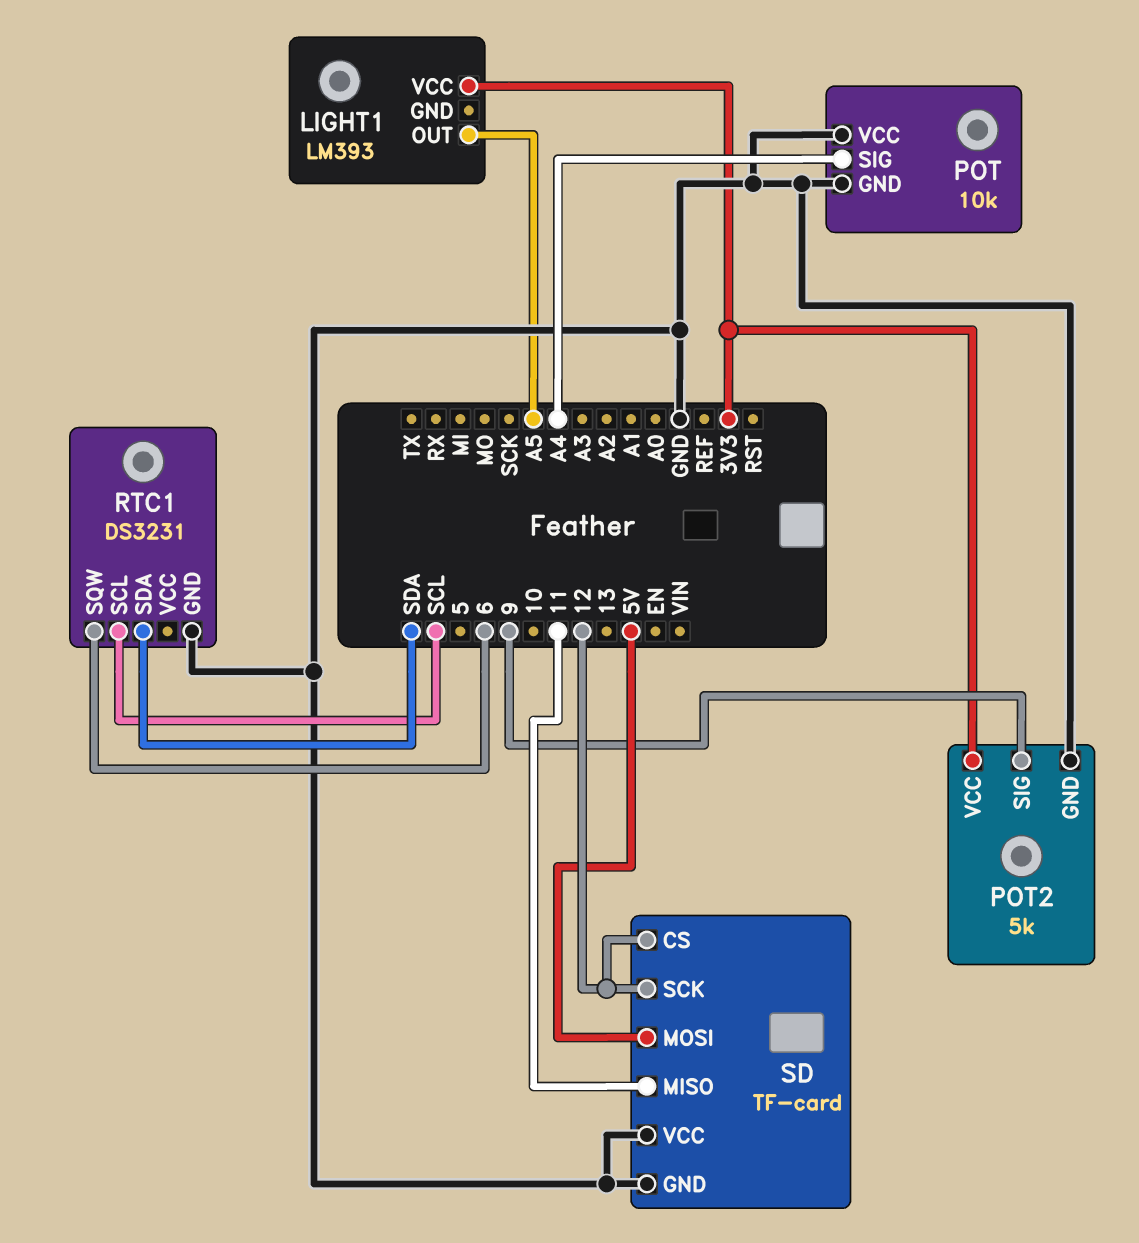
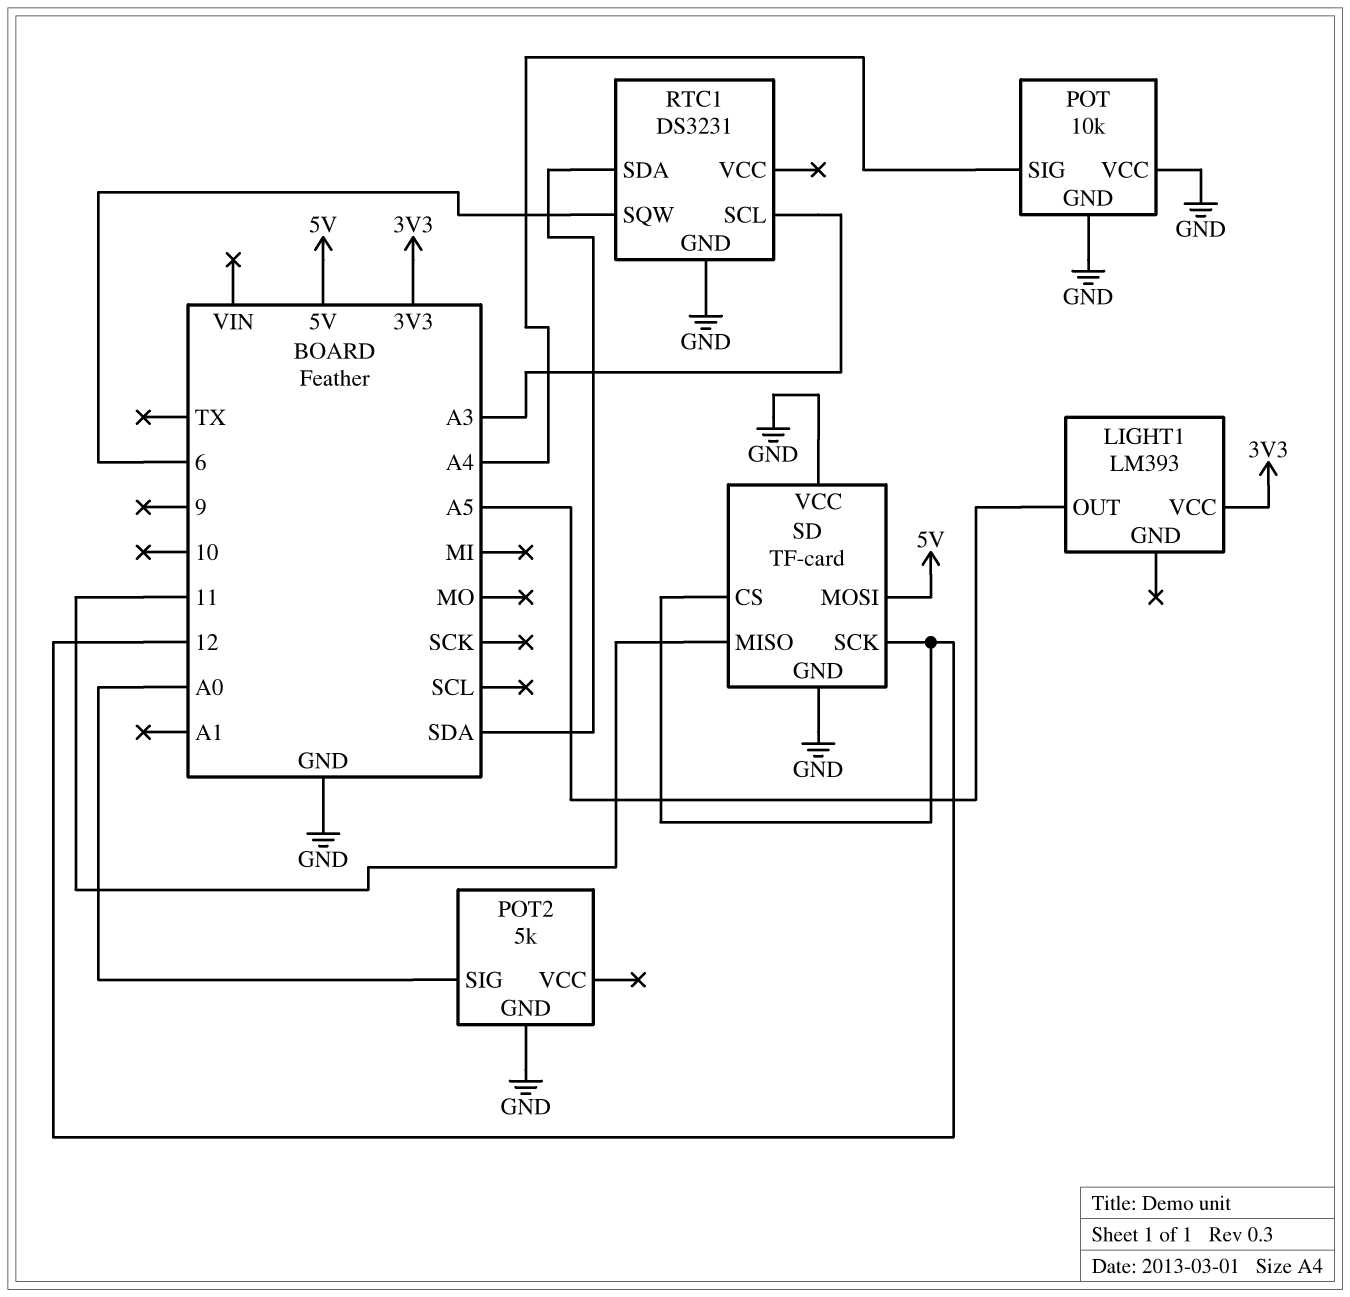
POT2 pin SIG: 9 -> A0
POT2 pin VCC: 3V3 -> none
RTC1 pin SCL: SCL -> A3

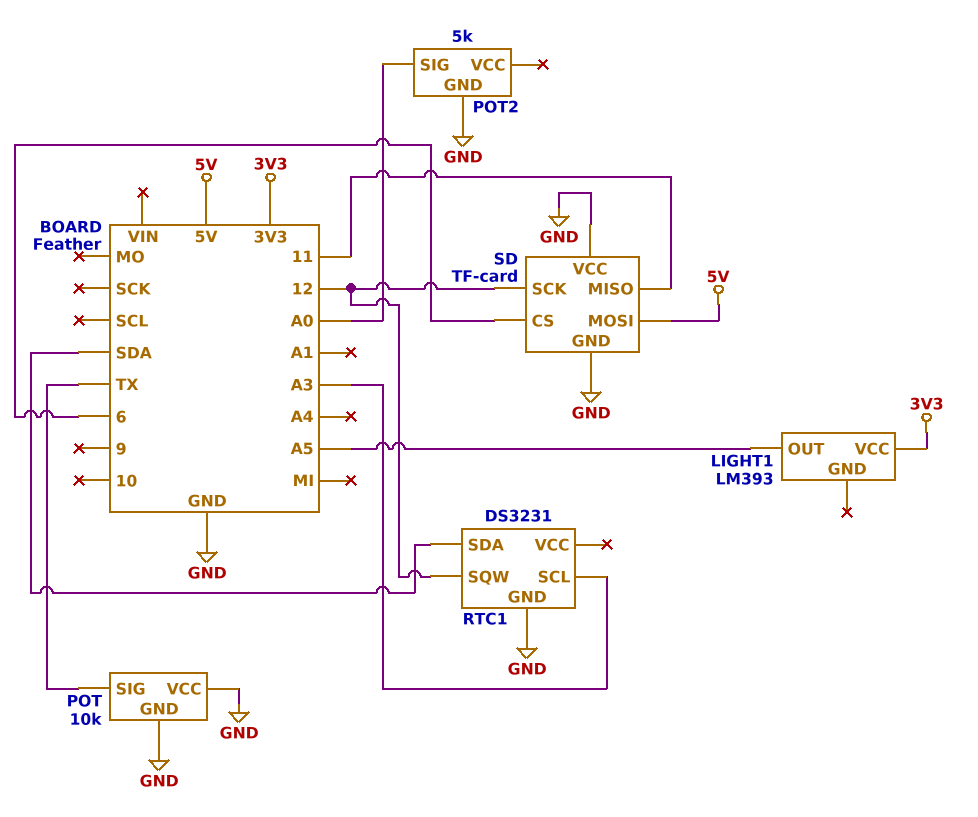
POT pin SIG: A4 -> TX
RTC1 pin SQW: 6 -> 12
SD pin CS: 12 -> 6

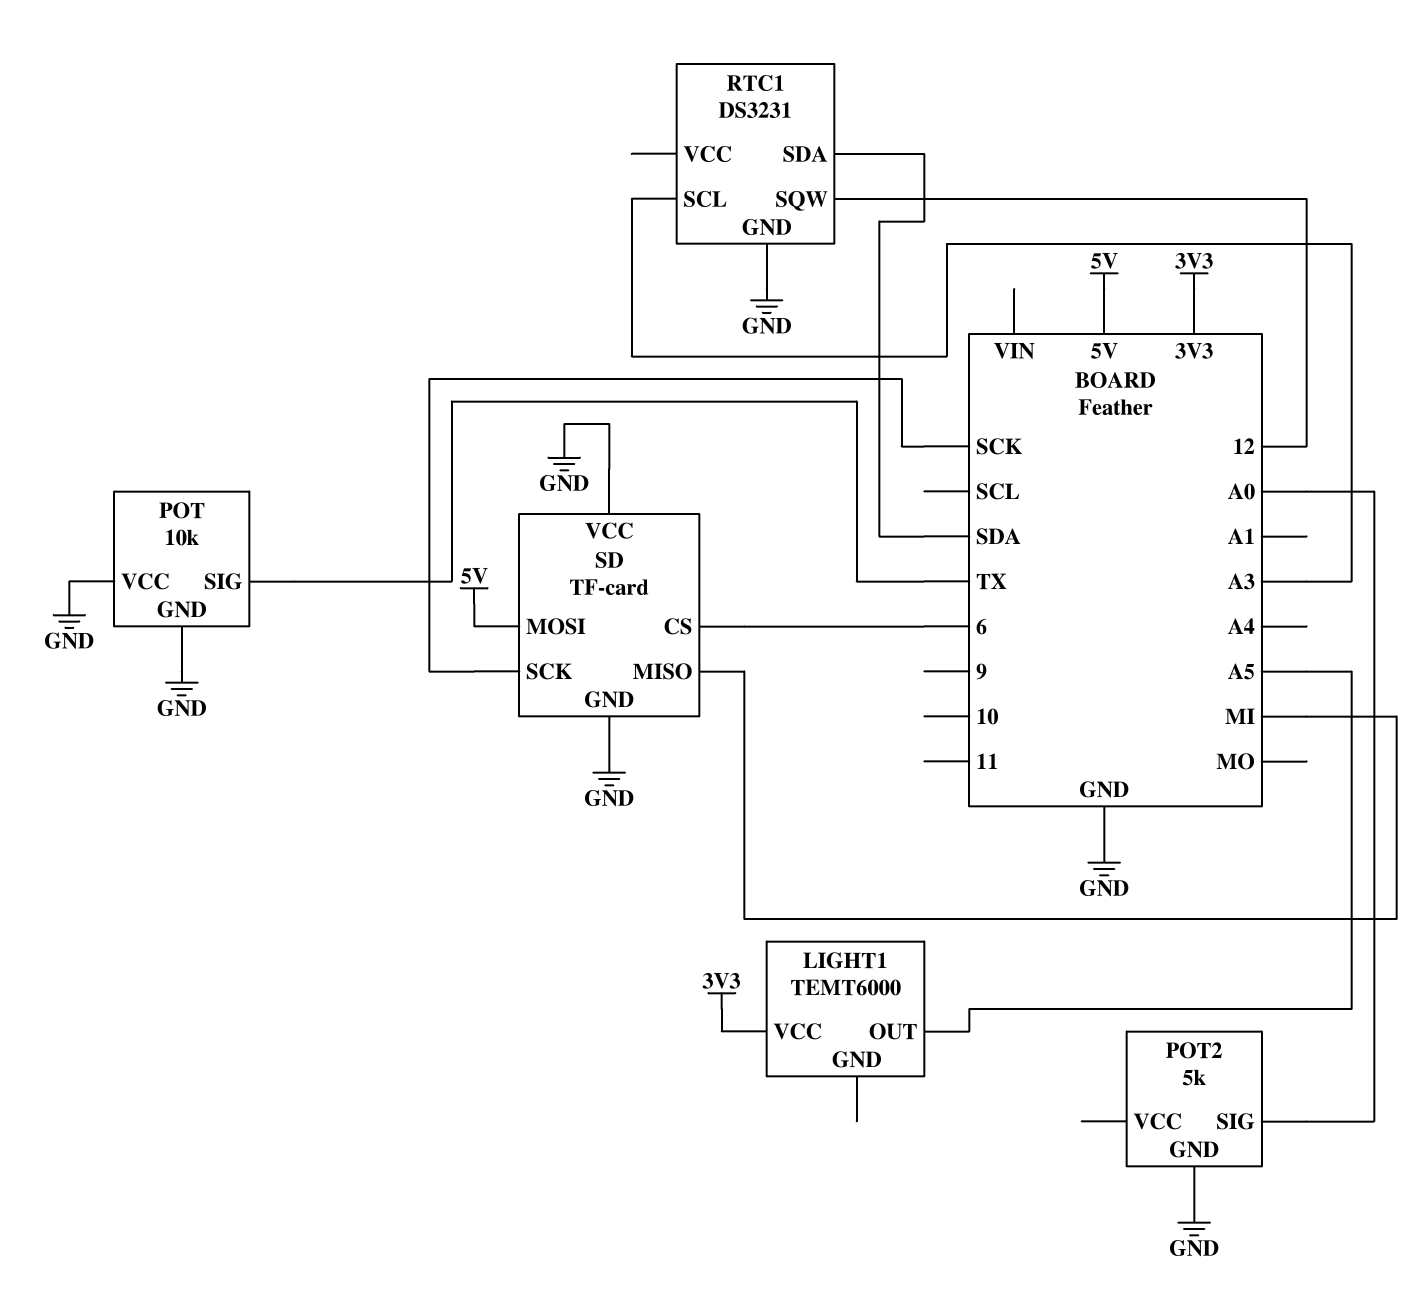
LIGHT1: LM393 -> TEMT6000
SD pin MISO: 11 -> MI
SD pin SCK: 12 -> SCK

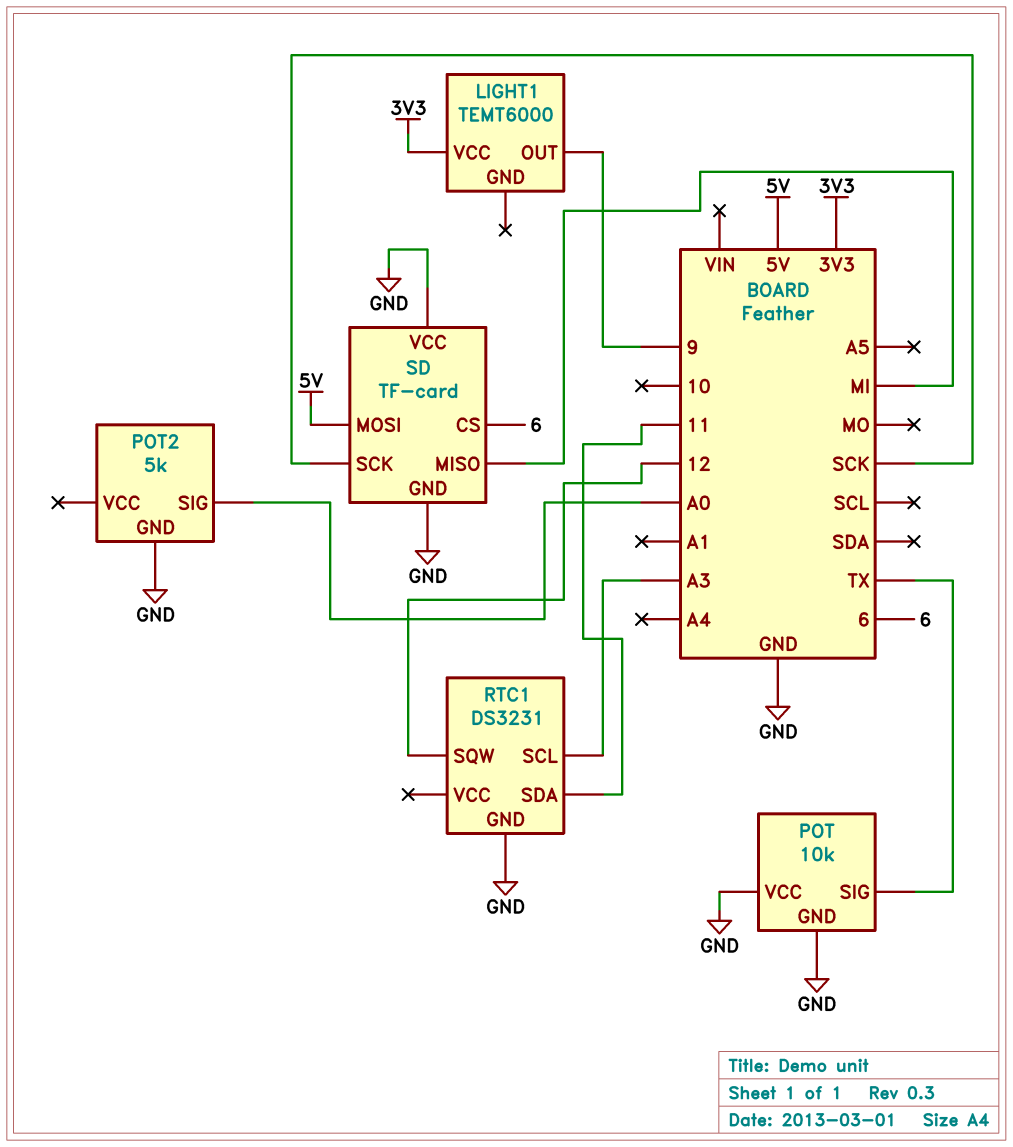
LIGHT1 pin OUT: A5 -> 9
RTC1 pin SDA: SDA -> 11

